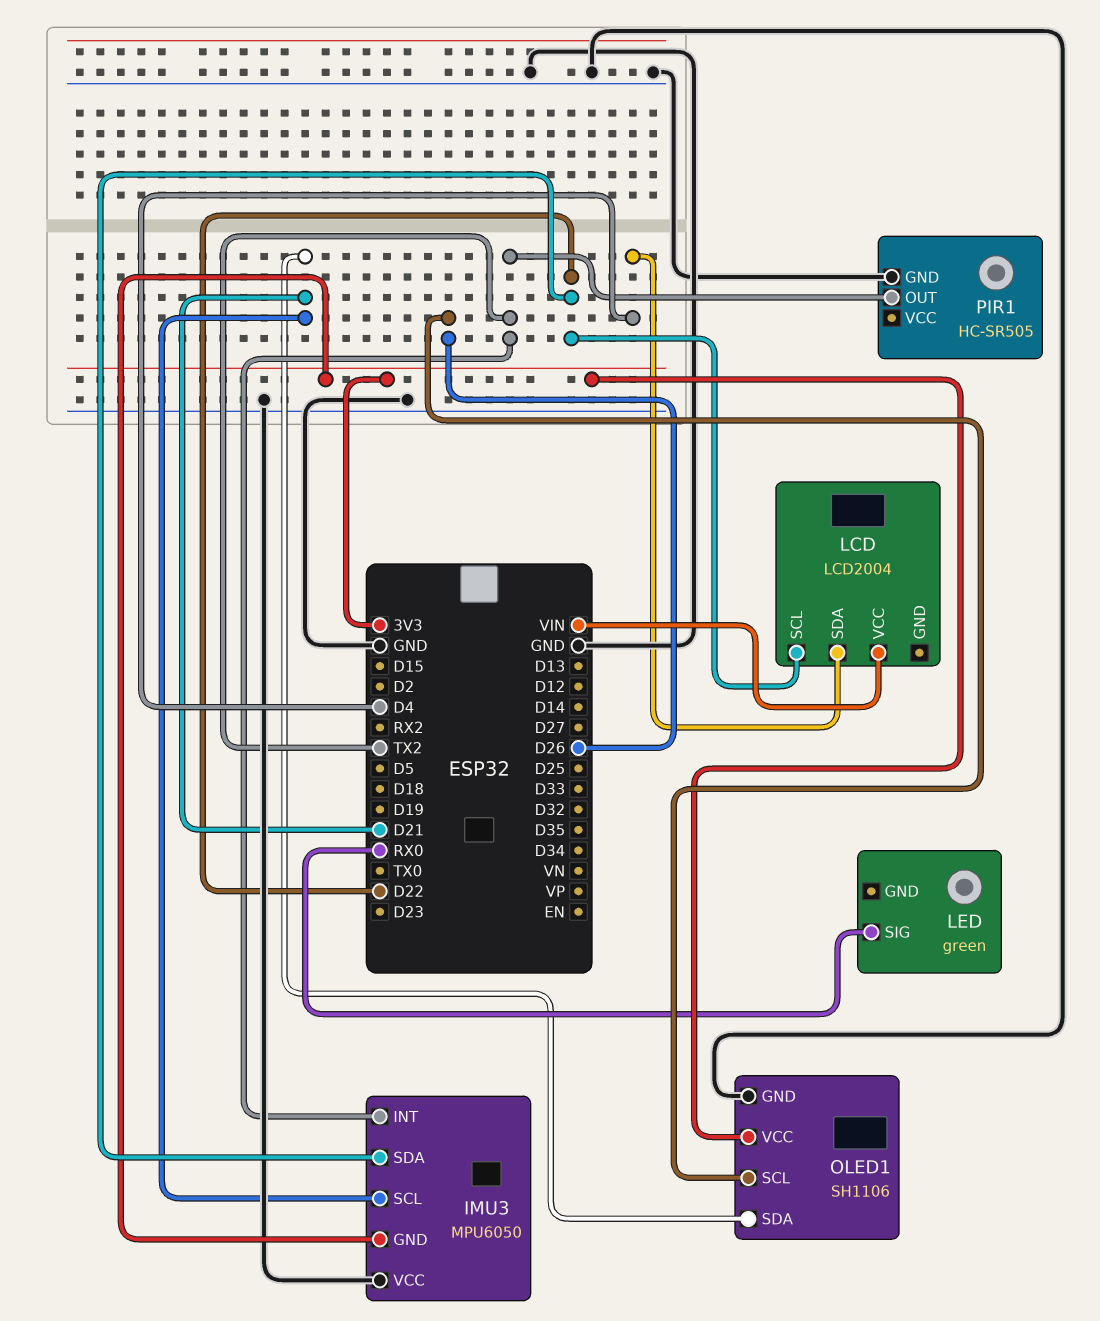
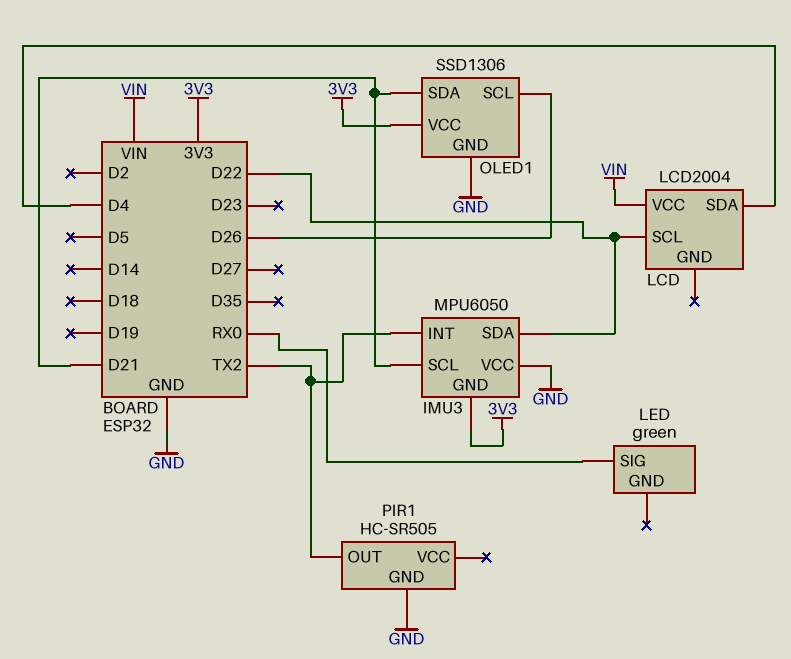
OLED1: SH1106 -> SSD1306

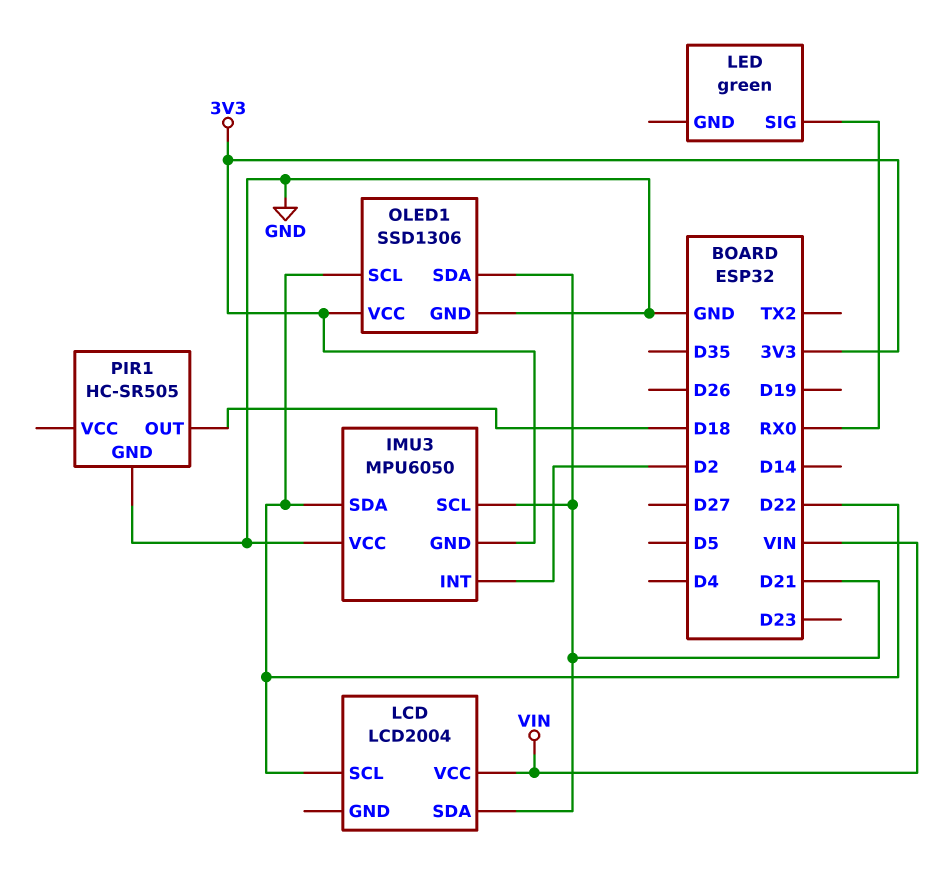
IMU3 pin INT: TX2 -> D2
LCD pin SDA: D4 -> D21
OLED1 pin SCL: D26 -> D22
PIR1 pin OUT: TX2 -> D18

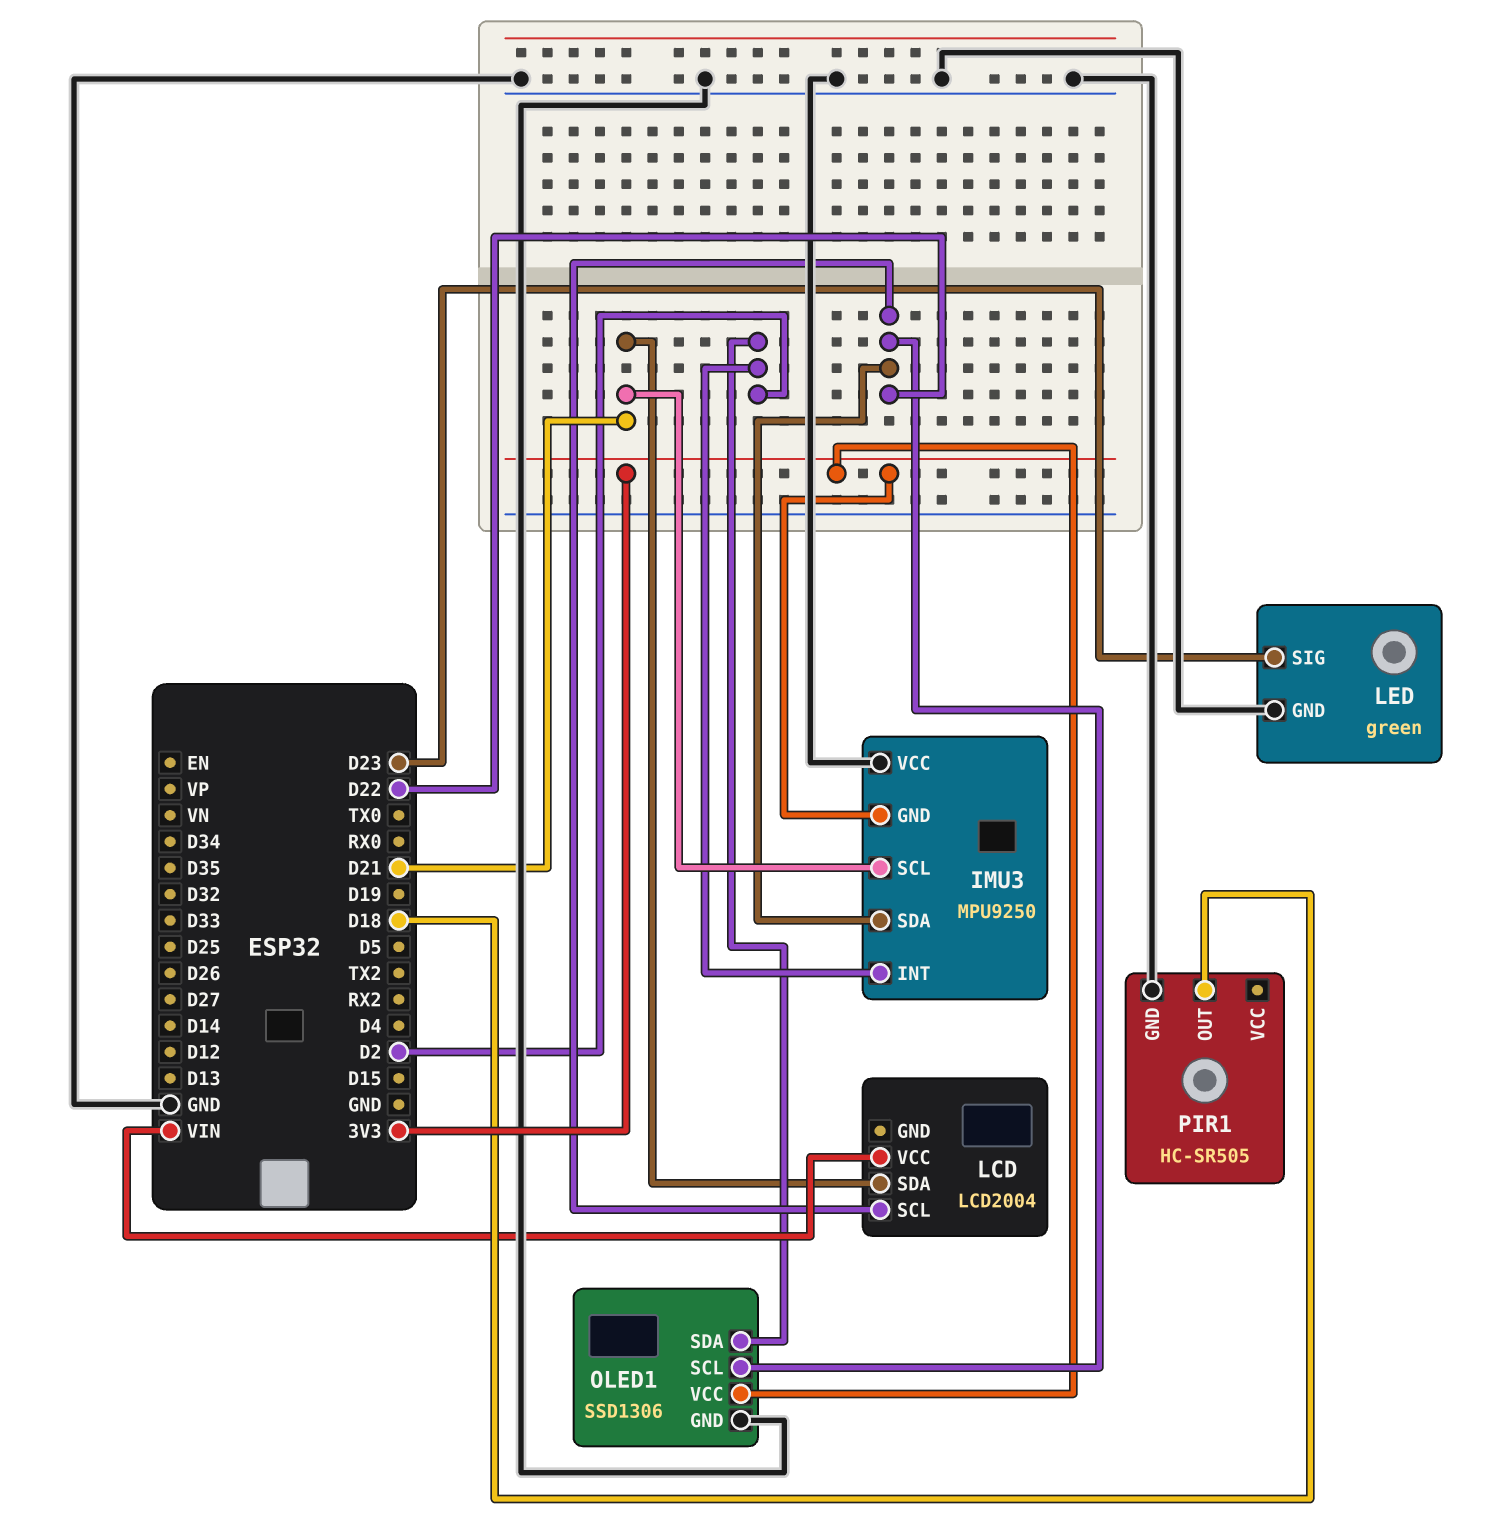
IMU3: MPU6050 -> MPU9250
LED pin GND: none -> GND
LED pin SIG: RX0 -> D23
OLED1 pin SDA: D21 -> D2

